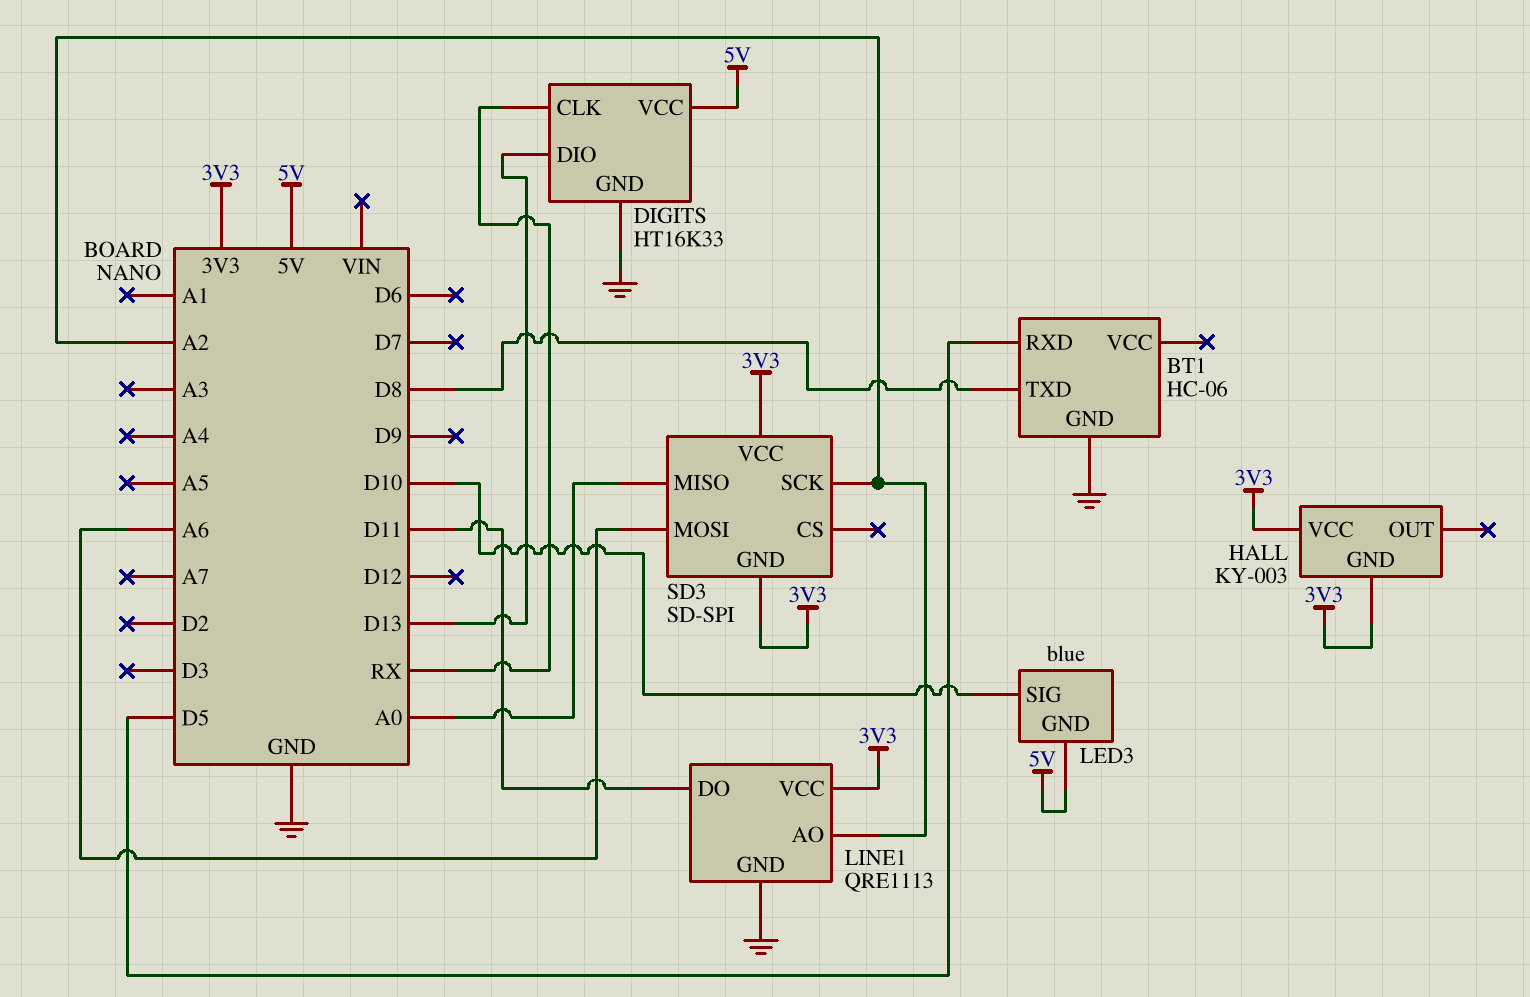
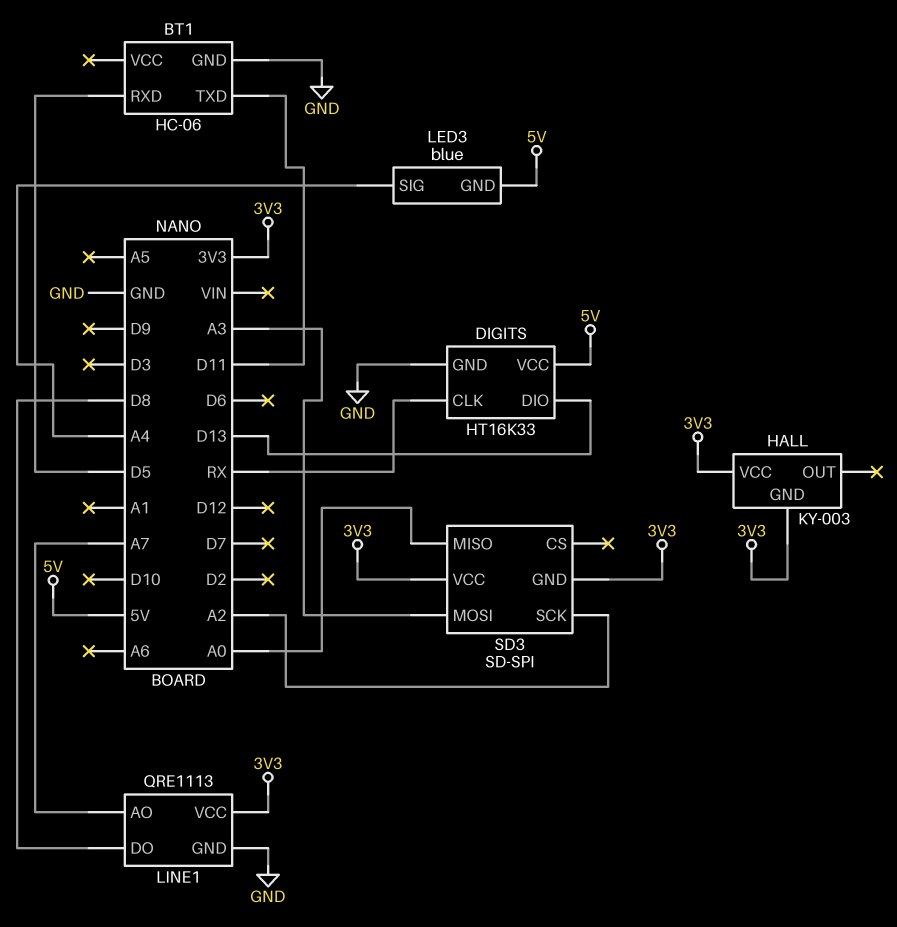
BT1 pin TXD: D8 -> D11
LED3 pin SIG: D10 -> A4
LINE1 pin AO: A2 -> A7
LINE1 pin DO: D11 -> D8
SD3 pin MOSI: A6 -> A3

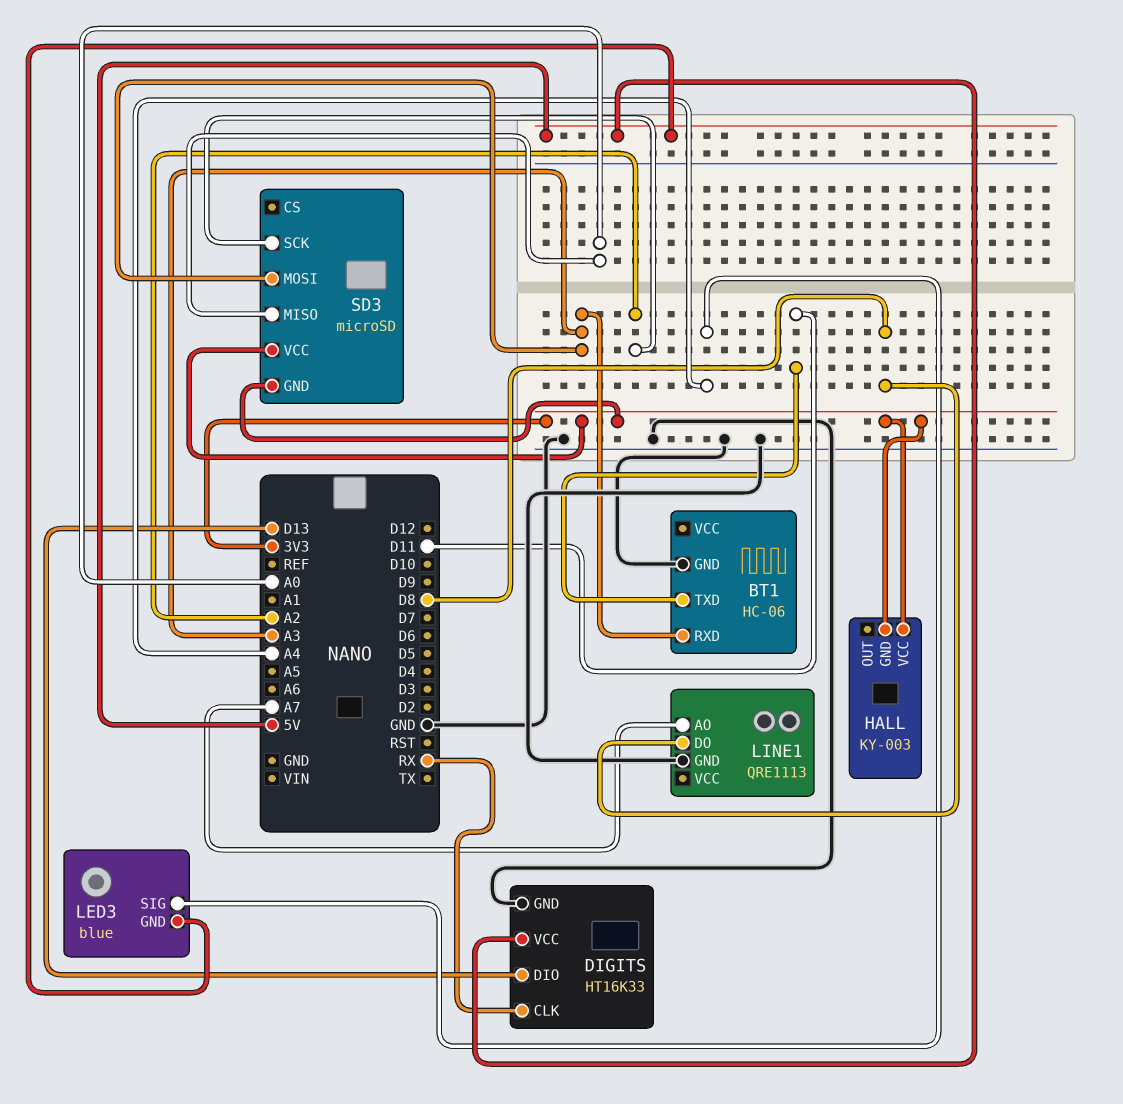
BT1 pin RXD: D5 -> A3
LINE1 pin VCC: 3V3 -> none
SD3: SD-SPI -> microSD

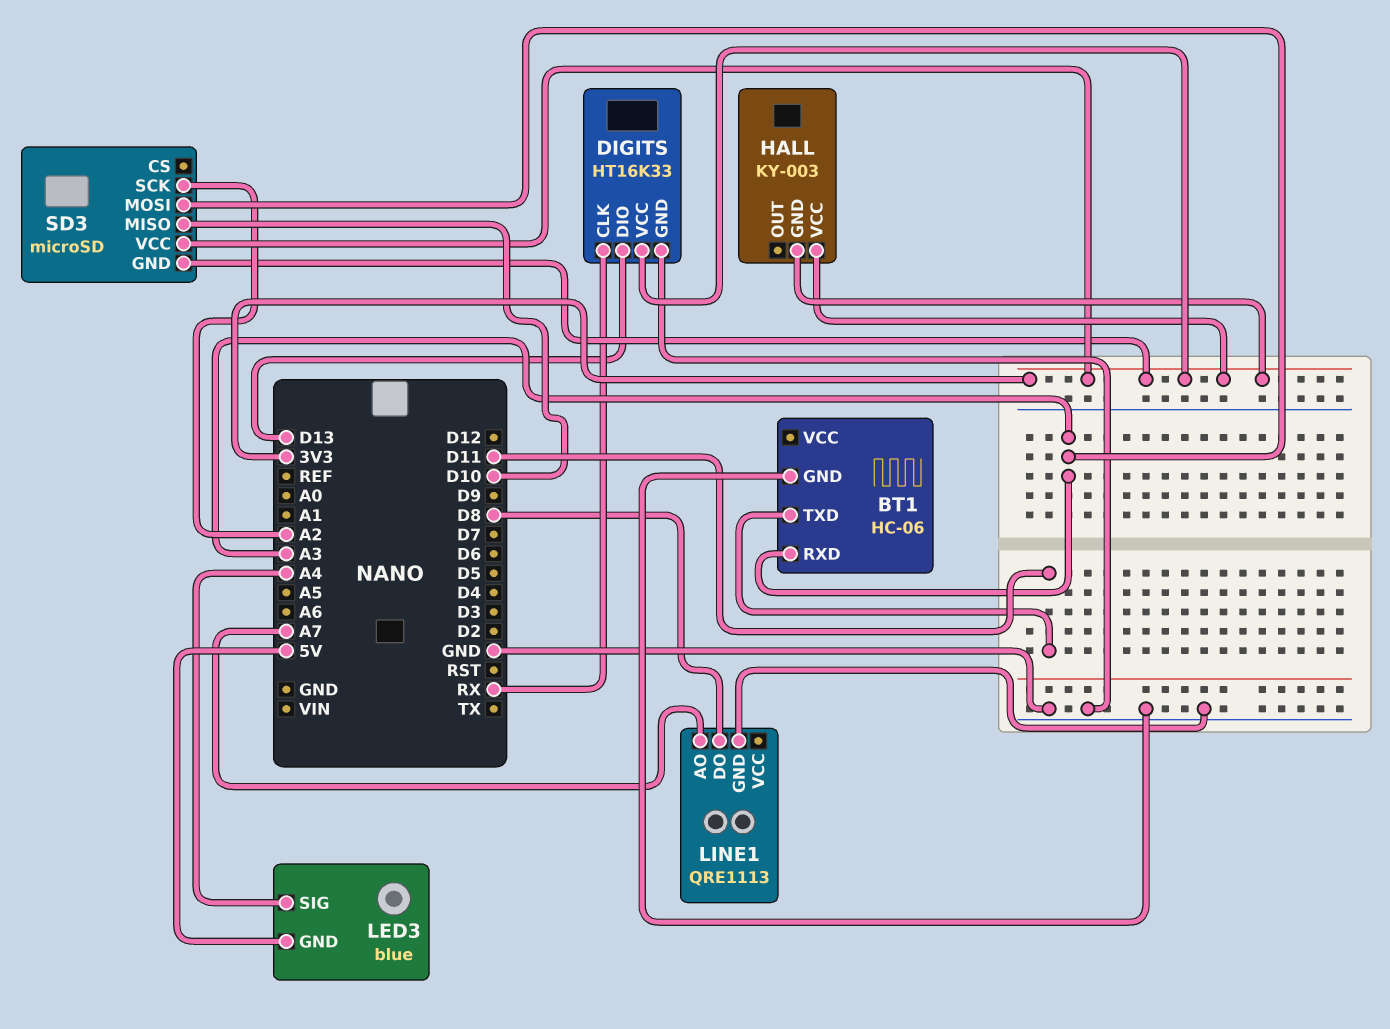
DIGITS pin VCC: 5V -> 3V3
SD3 pin MISO: A0 -> D10

